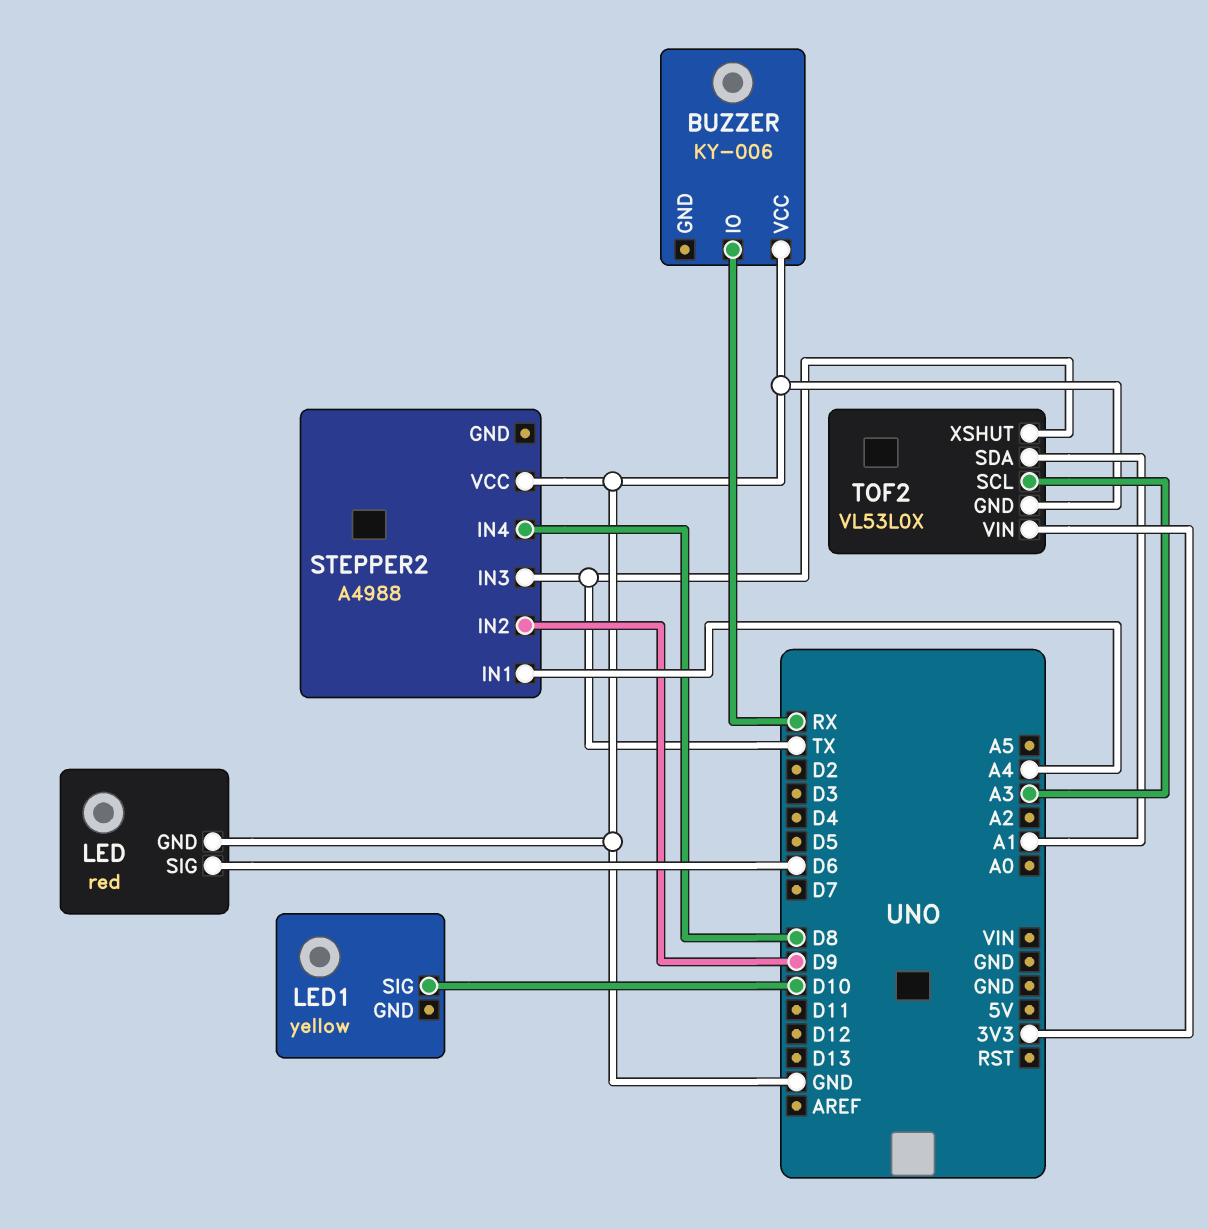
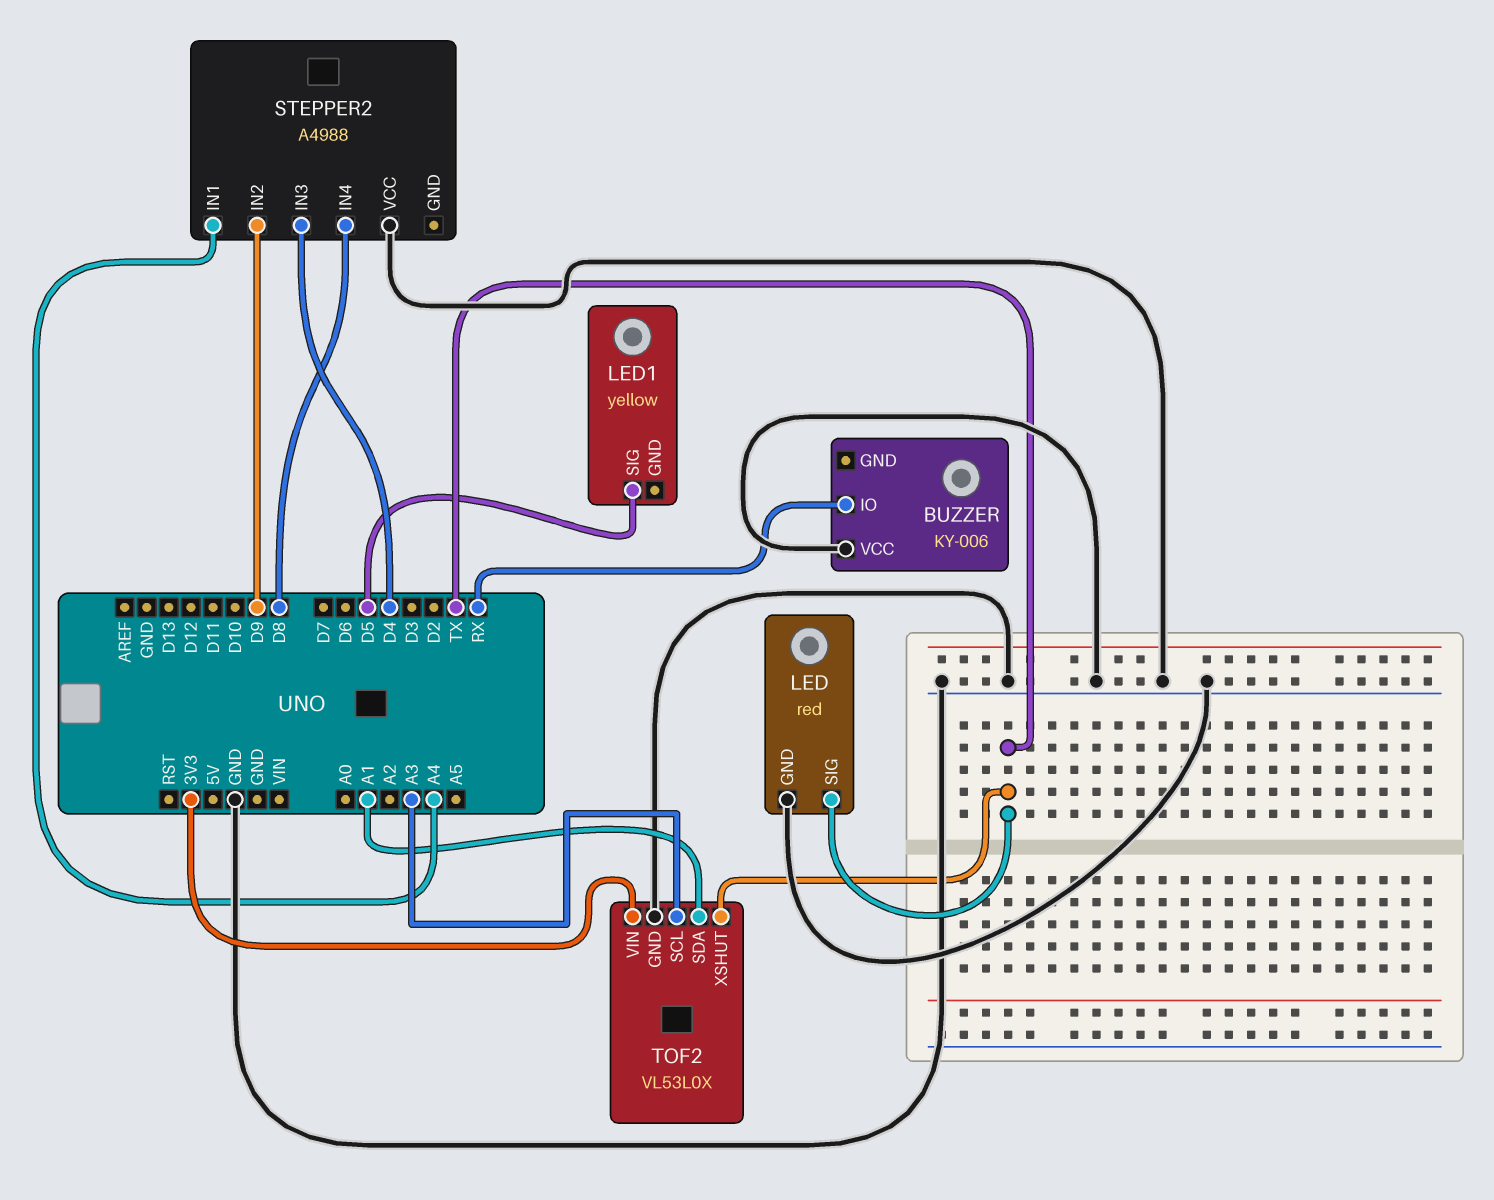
LED pin SIG: D6 -> TX
LED1 pin SIG: D10 -> D5
STEPPER2 pin IN3: TX -> D4

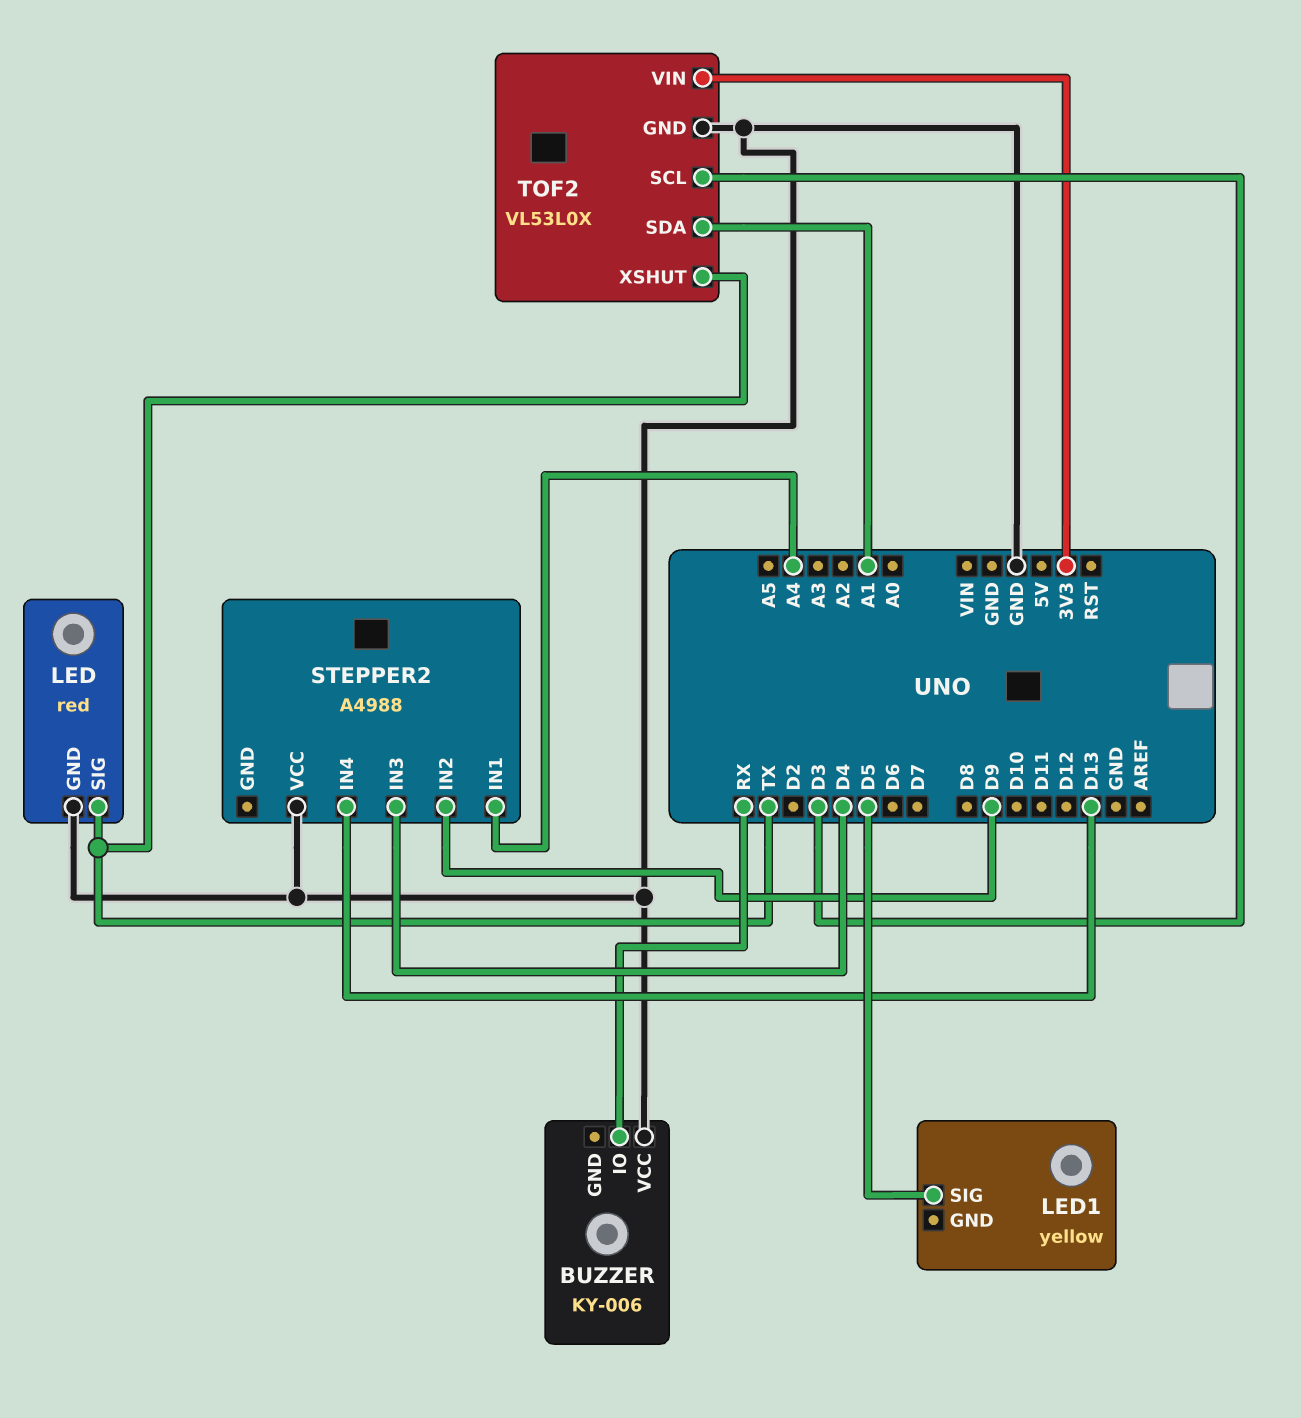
STEPPER2 pin IN4: D8 -> D13
TOF2 pin SCL: A3 -> D3

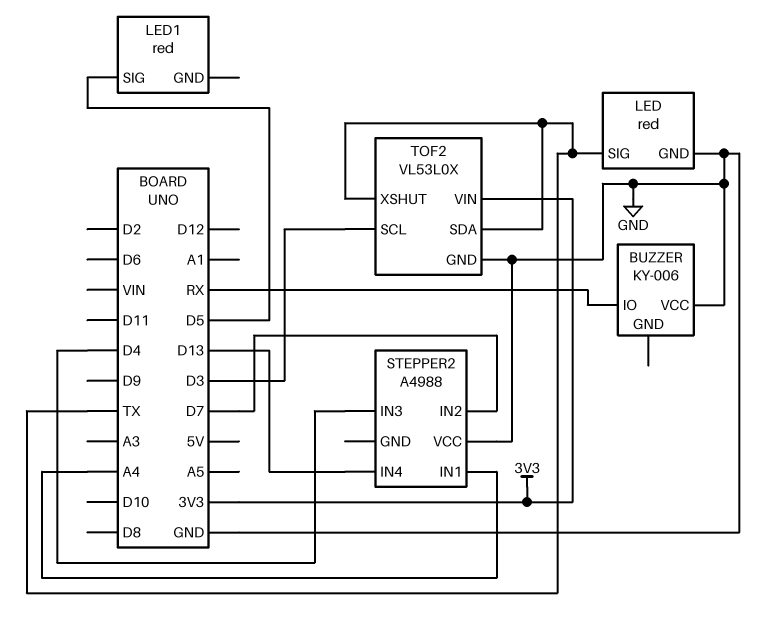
LED1: yellow -> red
STEPPER2 pin IN2: D9 -> D7
TOF2 pin SDA: A1 -> TX

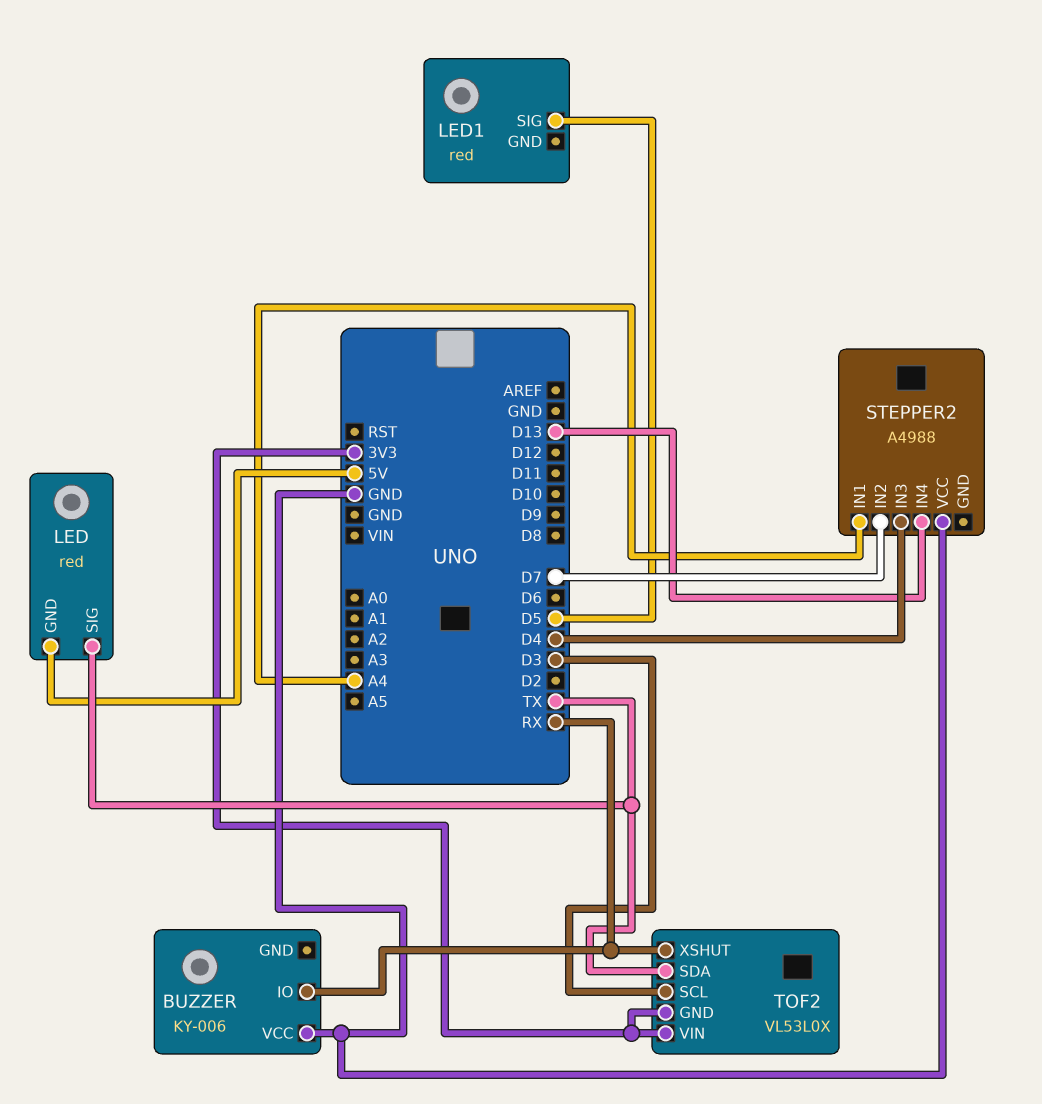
LED pin GND: GND -> 5V
TOF2 pin GND: GND -> 3V3
TOF2 pin XSHUT: TX -> RX

